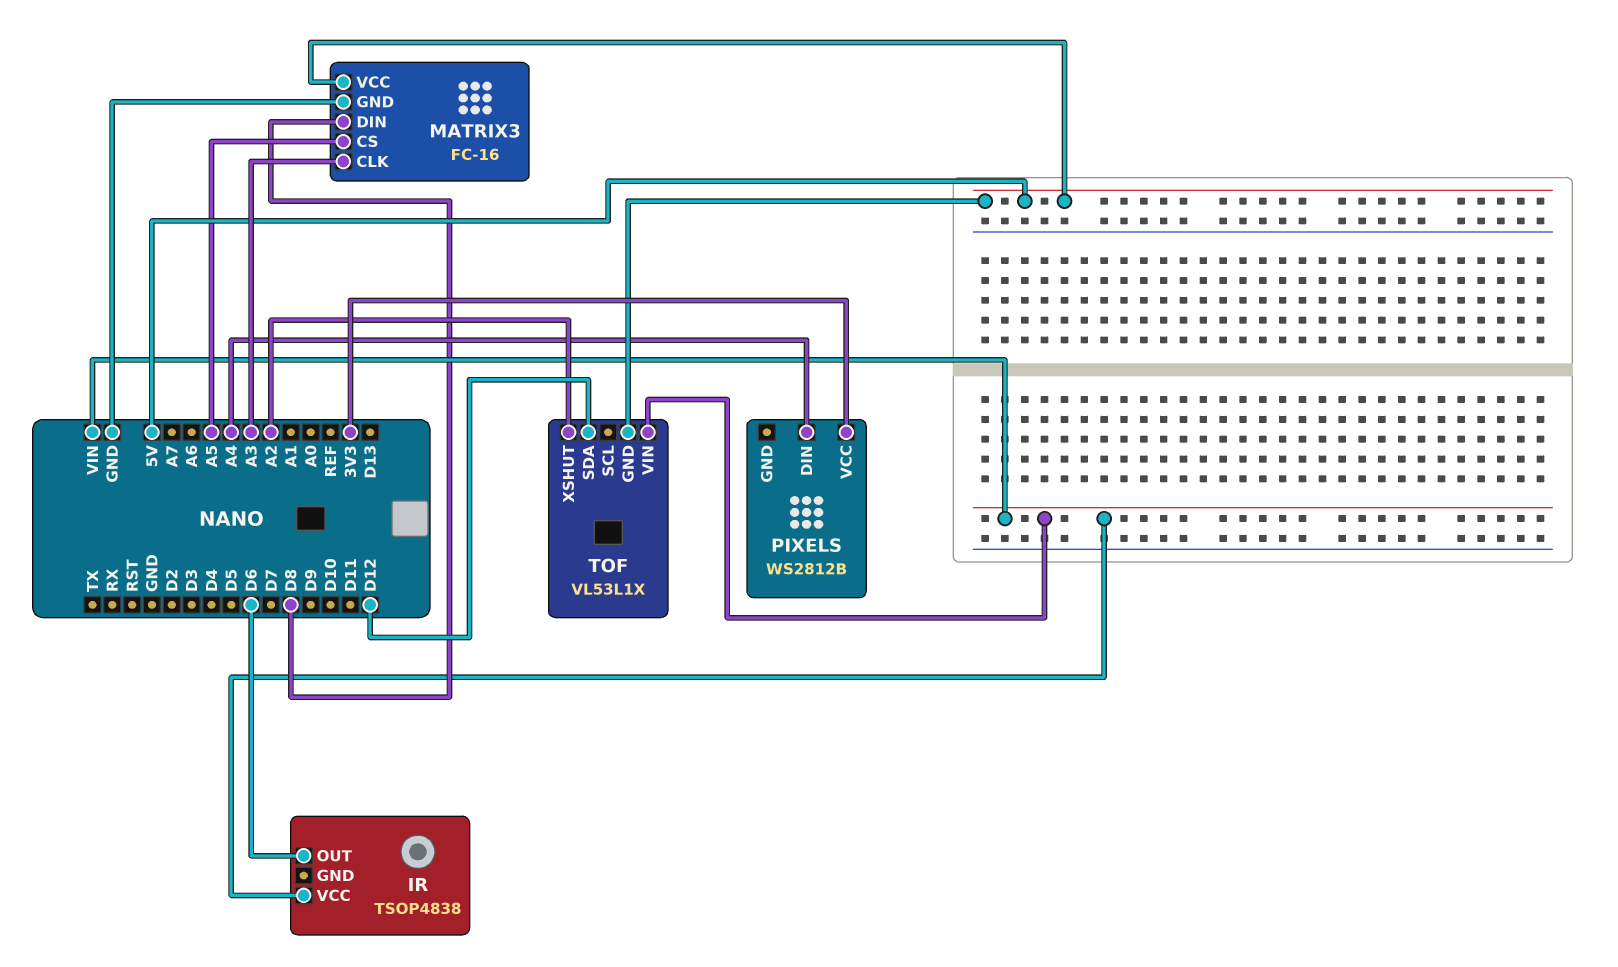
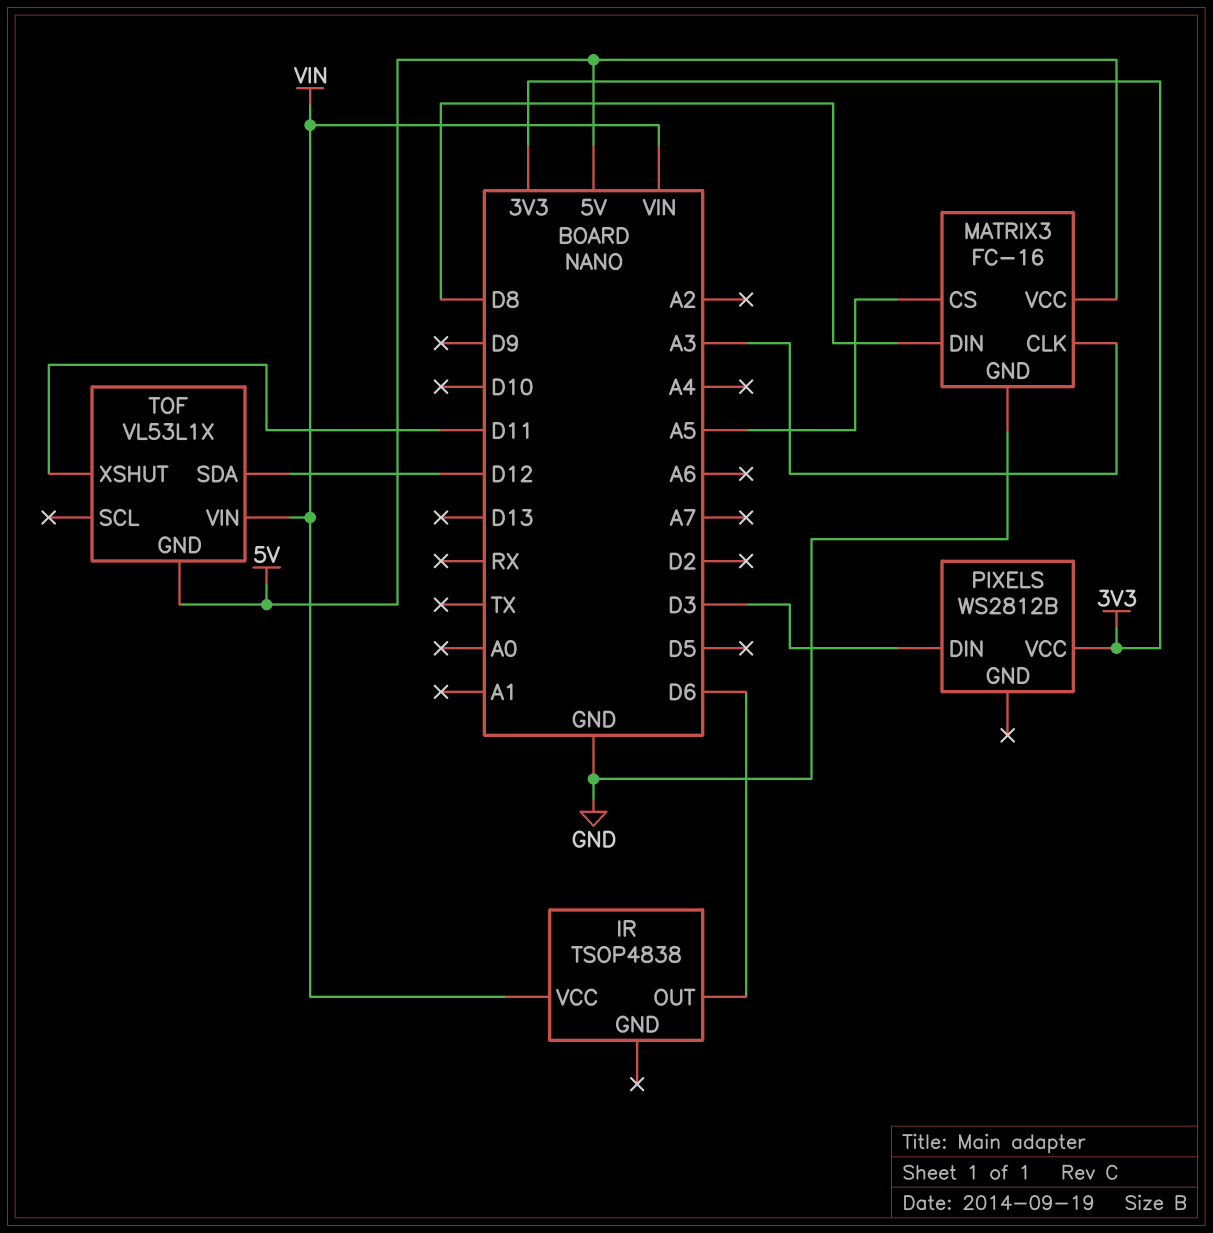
PIXELS pin DIN: A4 -> D3
TOF pin XSHUT: A2 -> D11

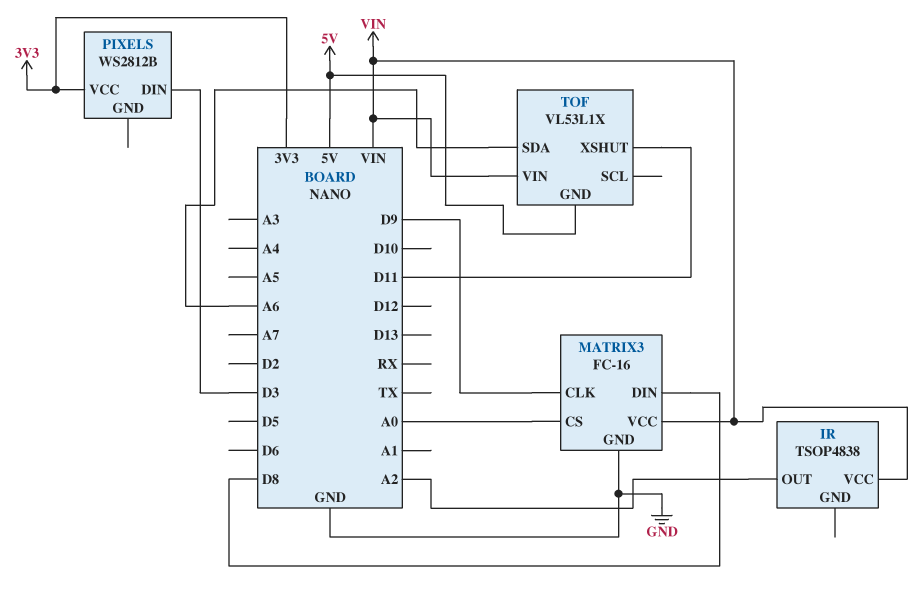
IR pin OUT: D6 -> A2
MATRIX3 pin CLK: A3 -> D9
MATRIX3 pin CS: A5 -> A0
MATRIX3 pin VCC: 5V -> VIN
TOF pin SDA: D12 -> A6

